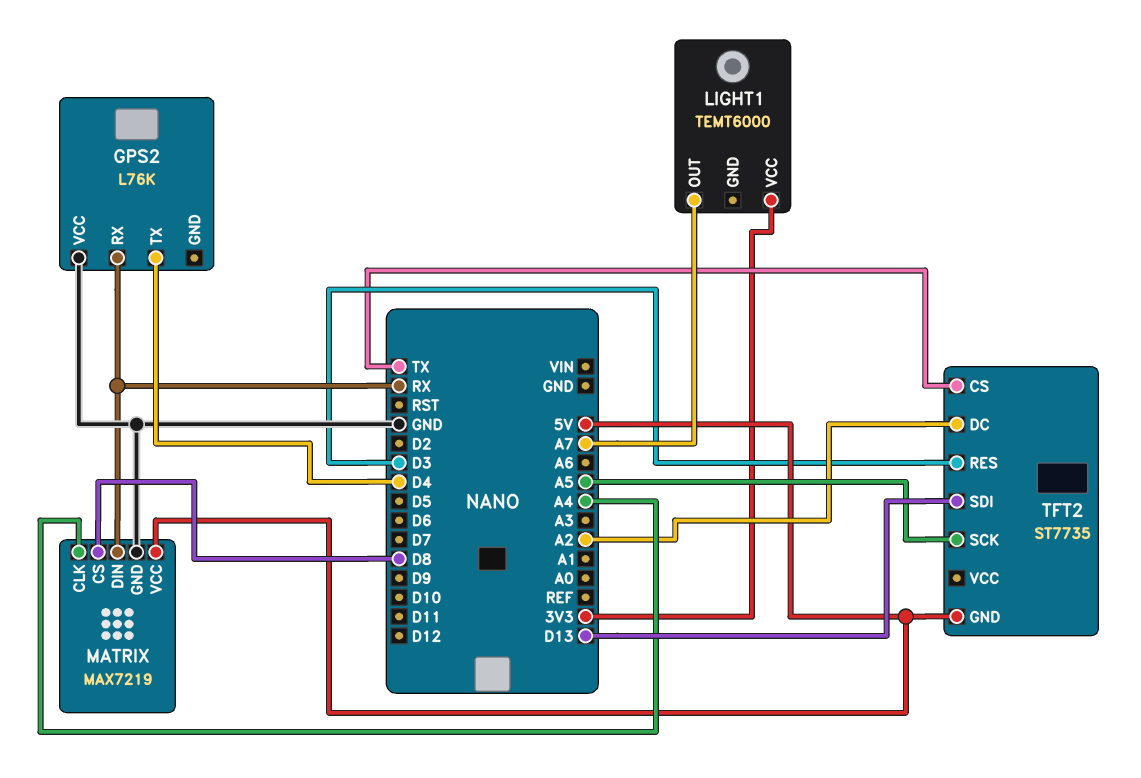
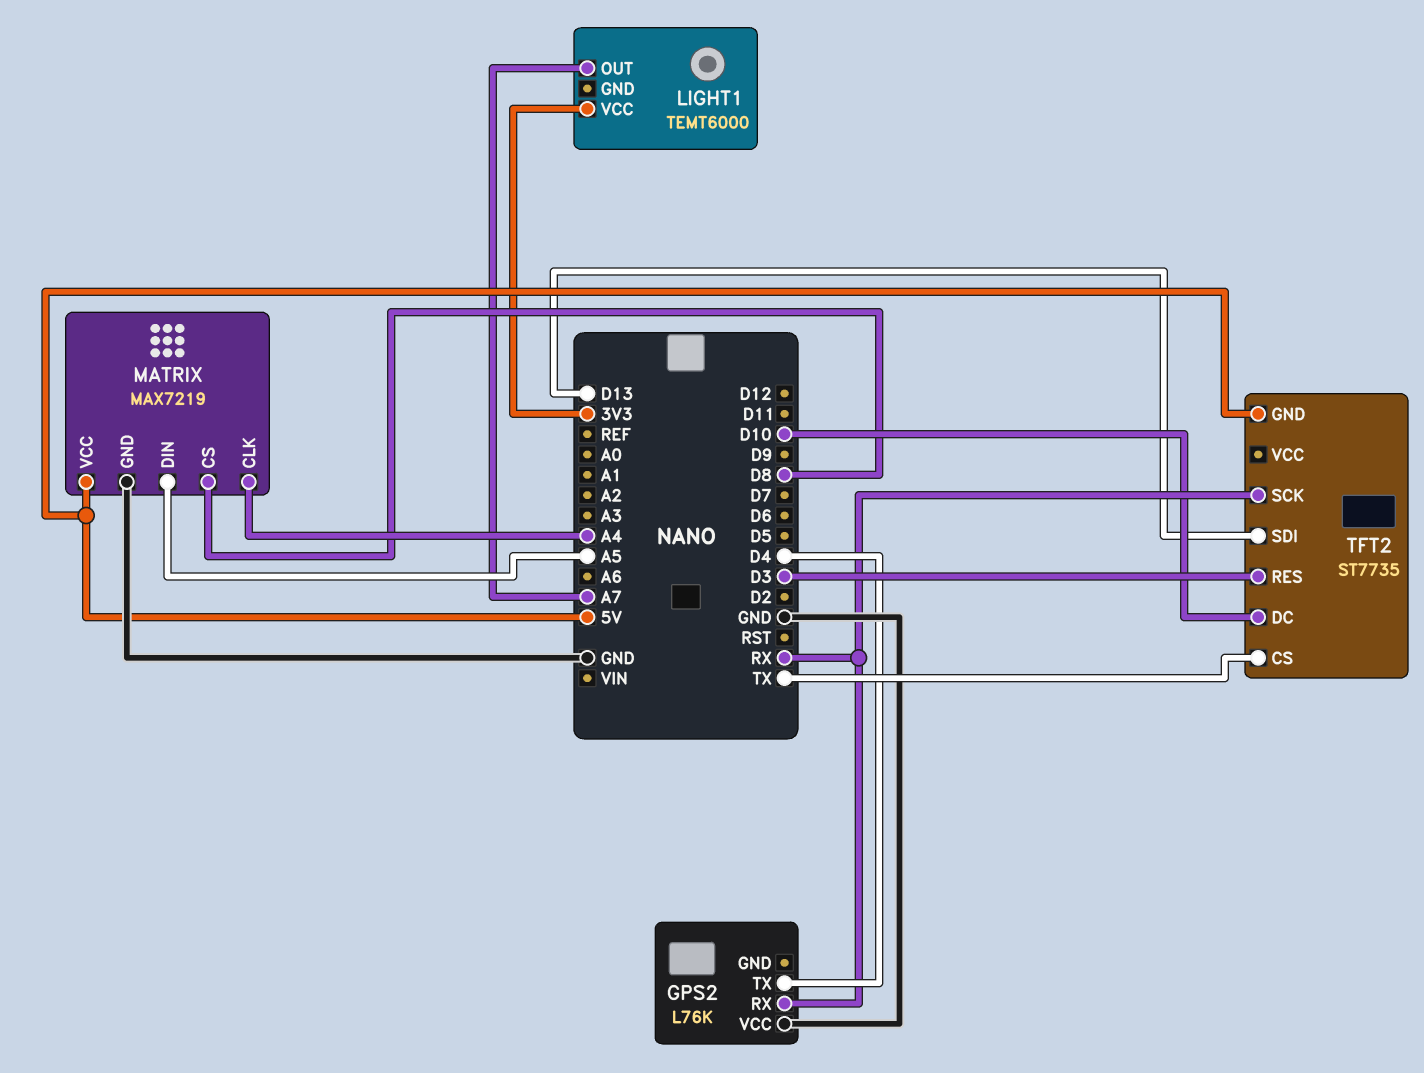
MATRIX pin DIN: RX -> A5
TFT2 pin DC: A2 -> D10
TFT2 pin SCK: A5 -> RX

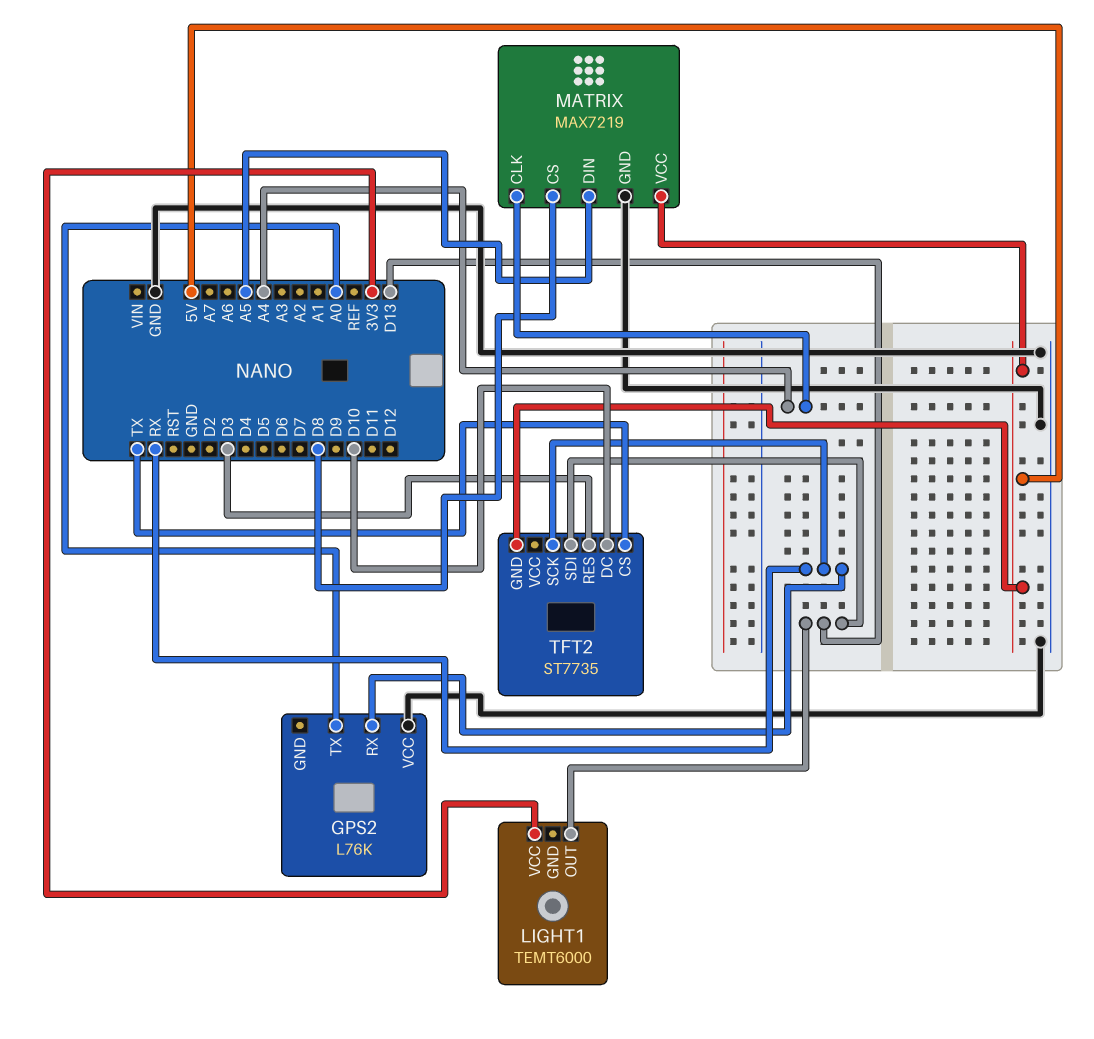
GPS2 pin TX: D4 -> A0
LIGHT1 pin OUT: A7 -> D13

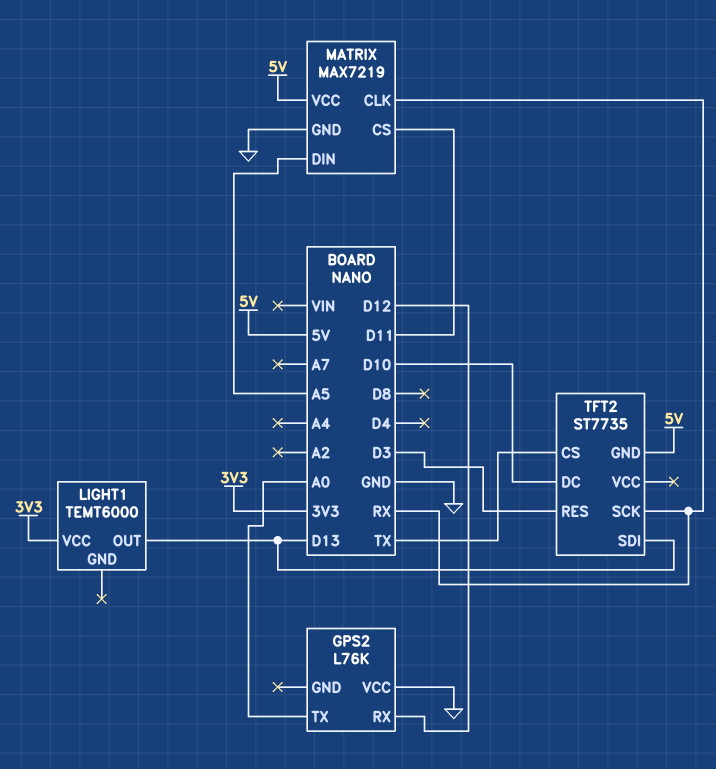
GPS2 pin RX: RX -> D12
MATRIX pin CLK: A4 -> RX
MATRIX pin CS: D8 -> D11

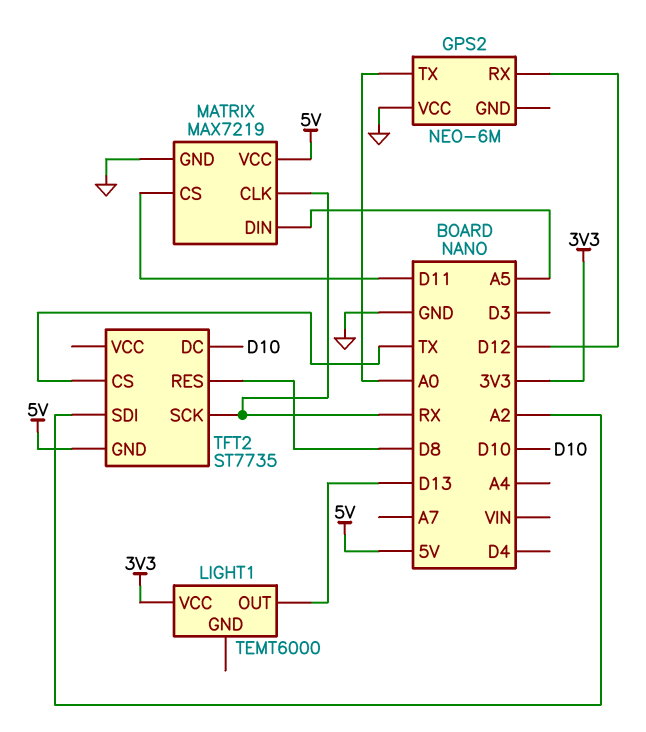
GPS2: L76K -> NEO-6M
TFT2 pin RES: D3 -> D8
TFT2 pin SDI: D13 -> A2

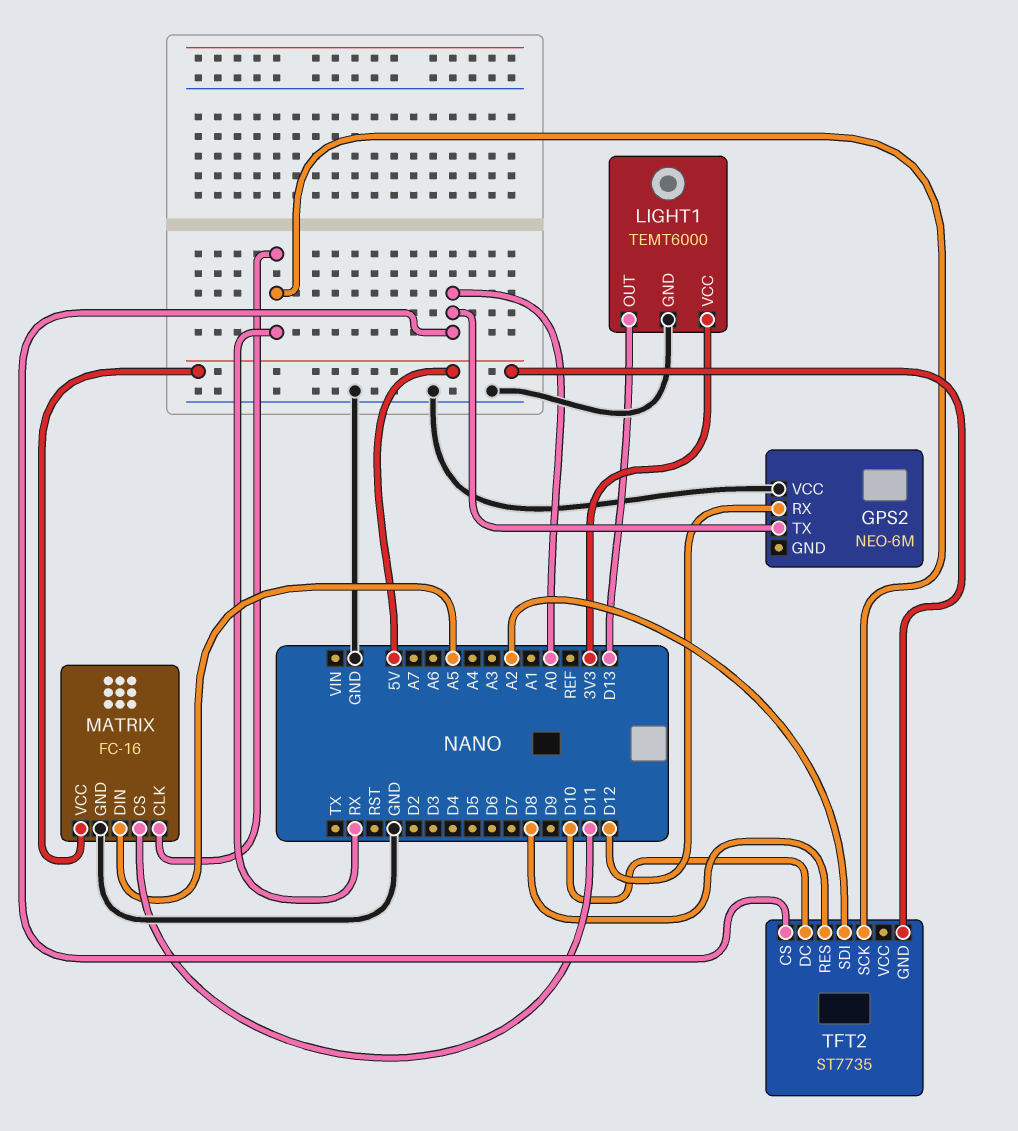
LIGHT1 pin GND: none -> GND
MATRIX: MAX7219 -> FC-16
TFT2 pin CS: TX -> A0

